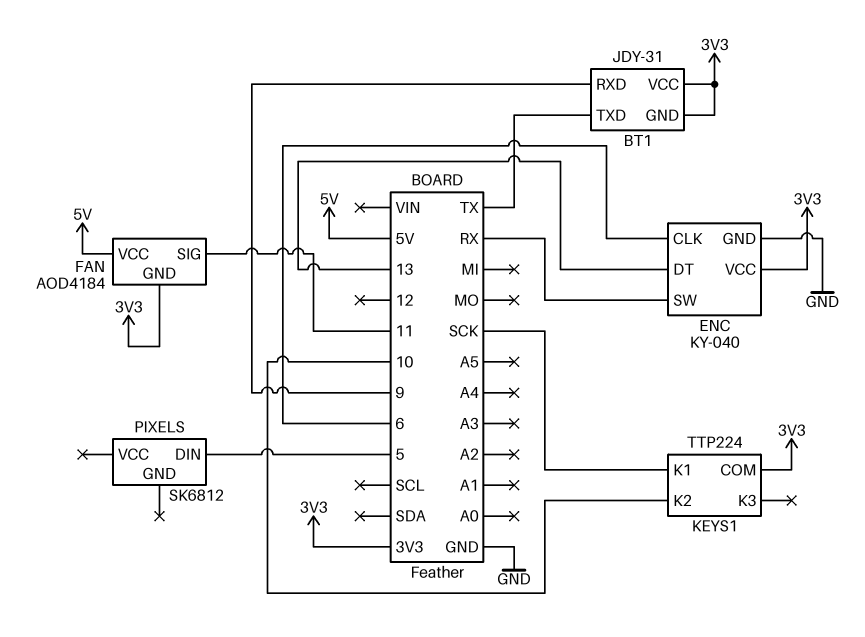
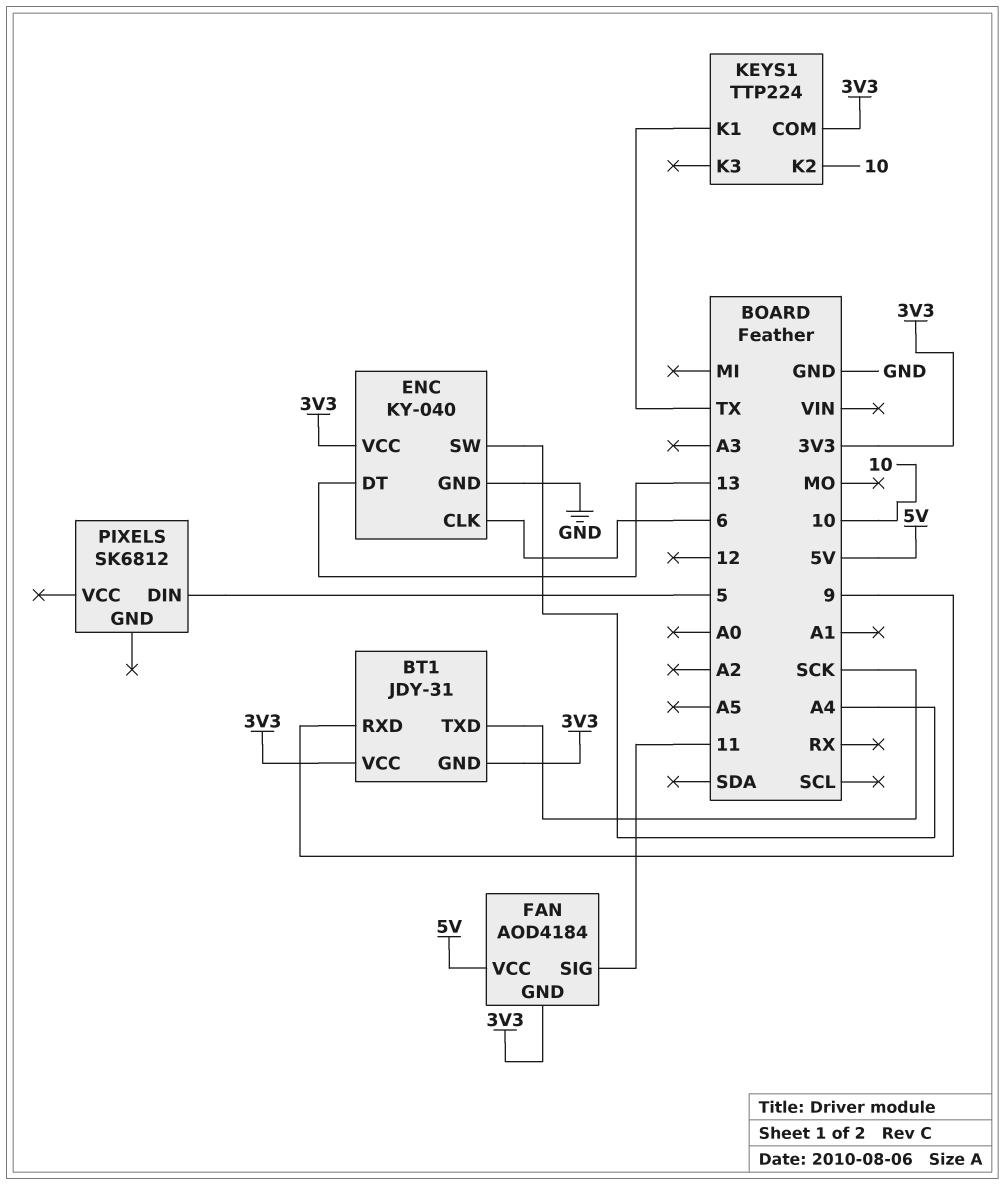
BT1 pin TXD: TX -> SCK
ENC pin SW: RX -> A4
KEYS1 pin K1: SCK -> TX

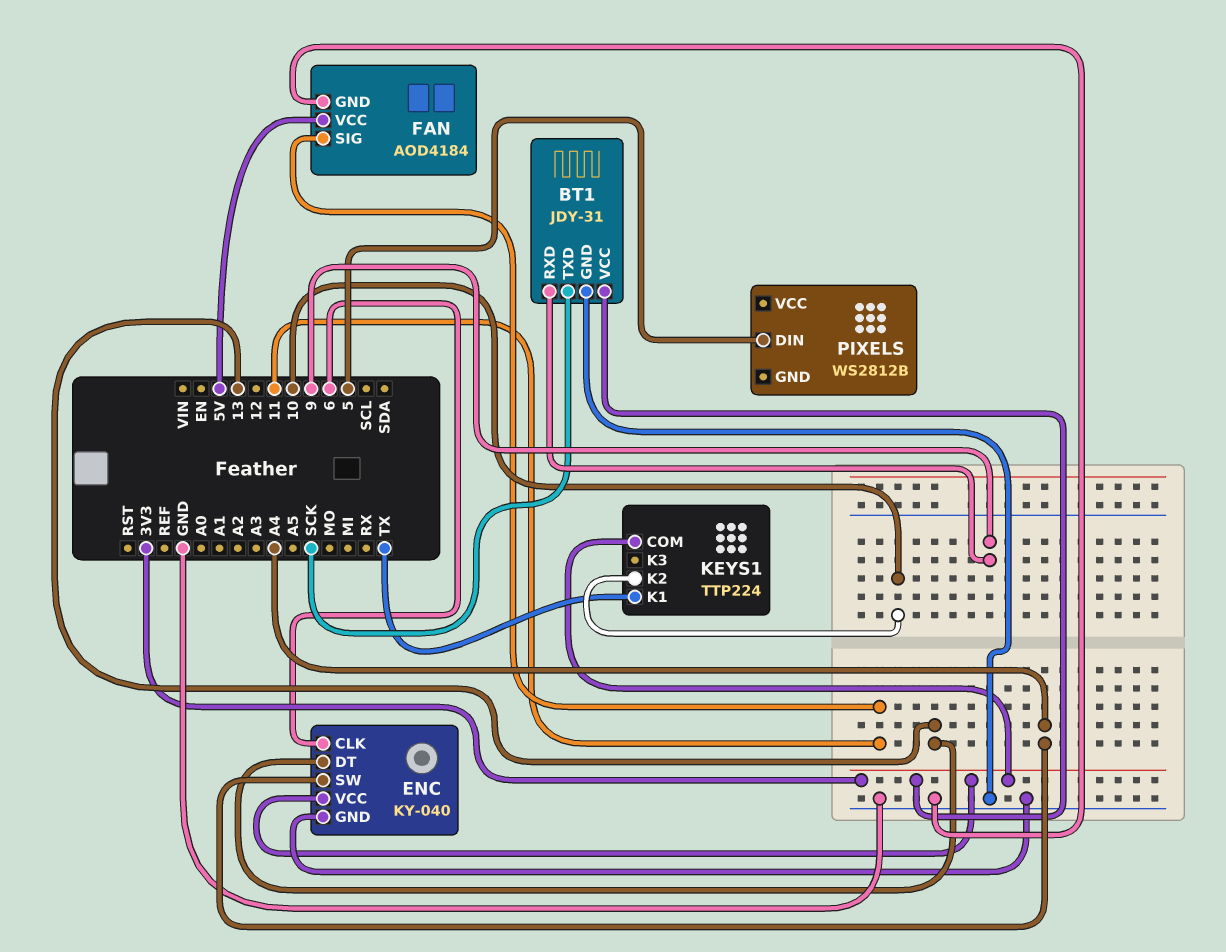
BT1 pin GND: 3V3 -> GND
FAN pin GND: 3V3 -> GND
PIXELS: SK6812 -> WS2812B

